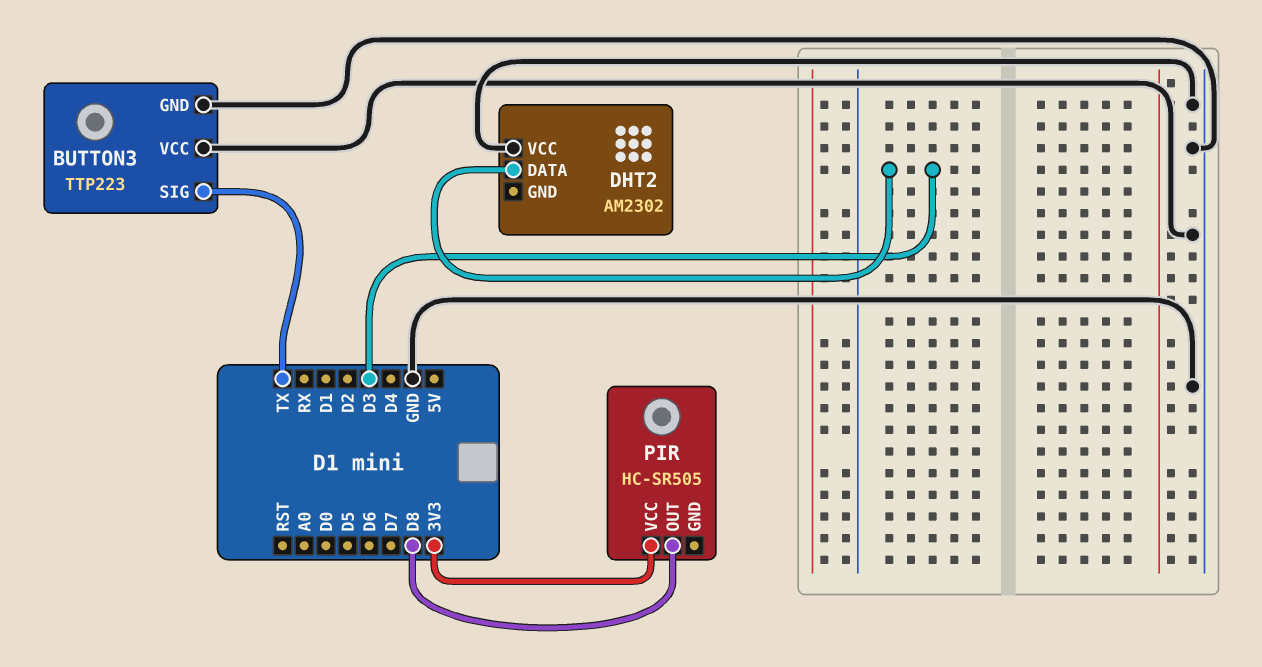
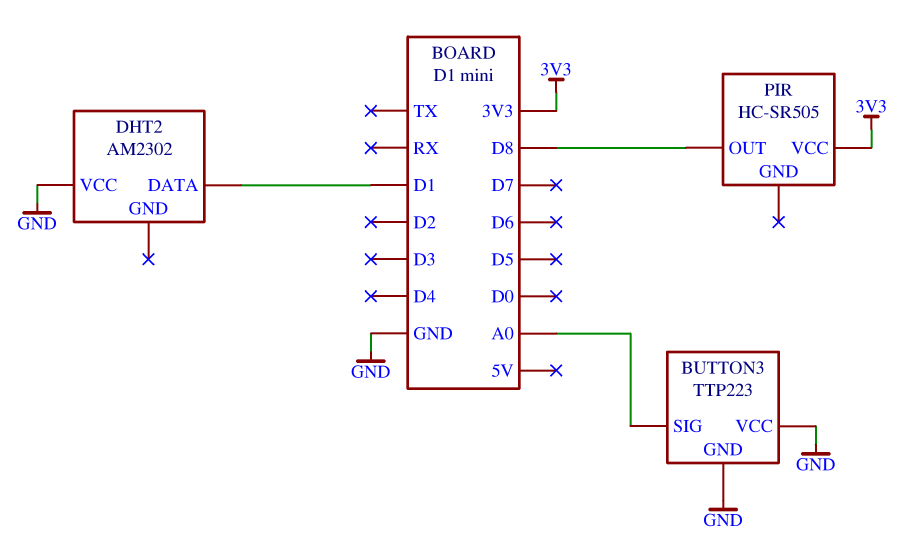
BUTTON3 pin SIG: TX -> A0
DHT2 pin DATA: D3 -> D1

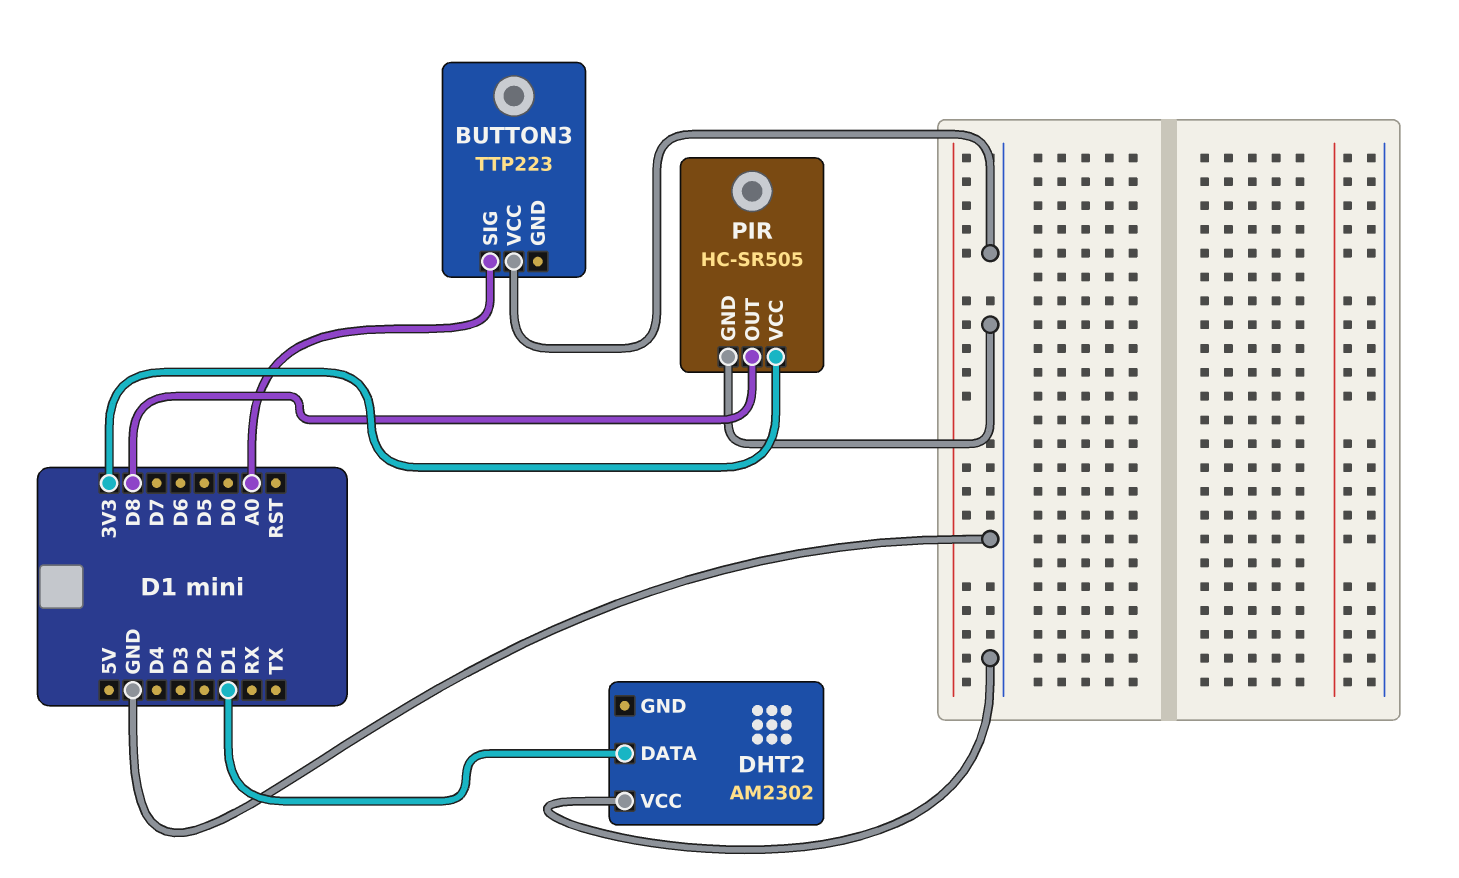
BUTTON3 pin GND: GND -> none
PIR pin GND: none -> GND

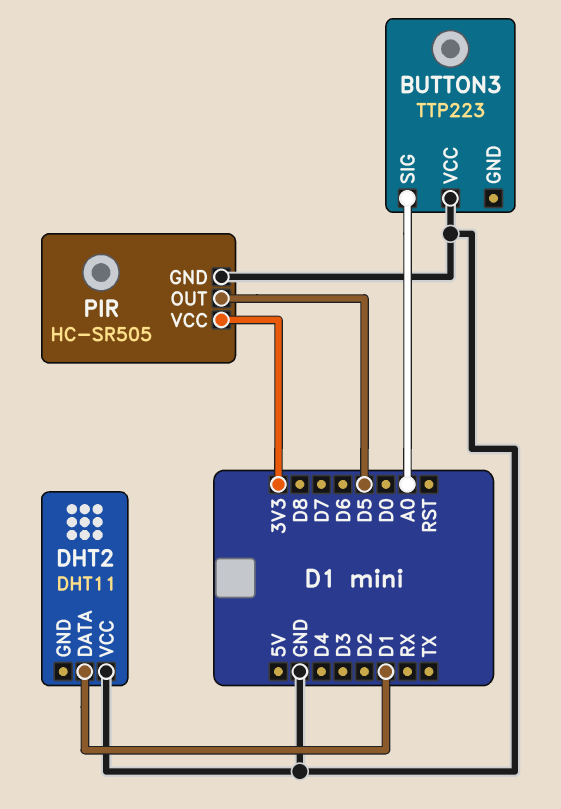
DHT2: AM2302 -> DHT11
PIR pin OUT: D8 -> D5

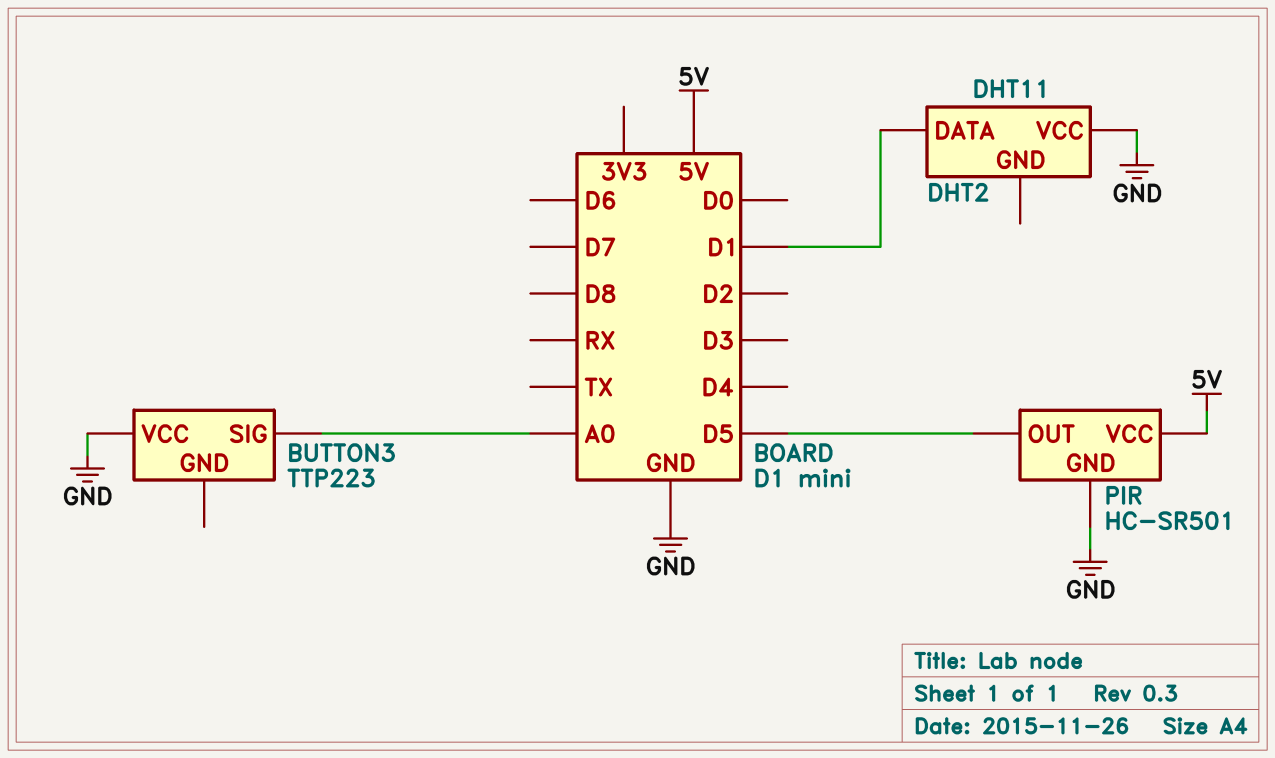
PIR: HC-SR505 -> HC-SR501
PIR pin VCC: 3V3 -> 5V

